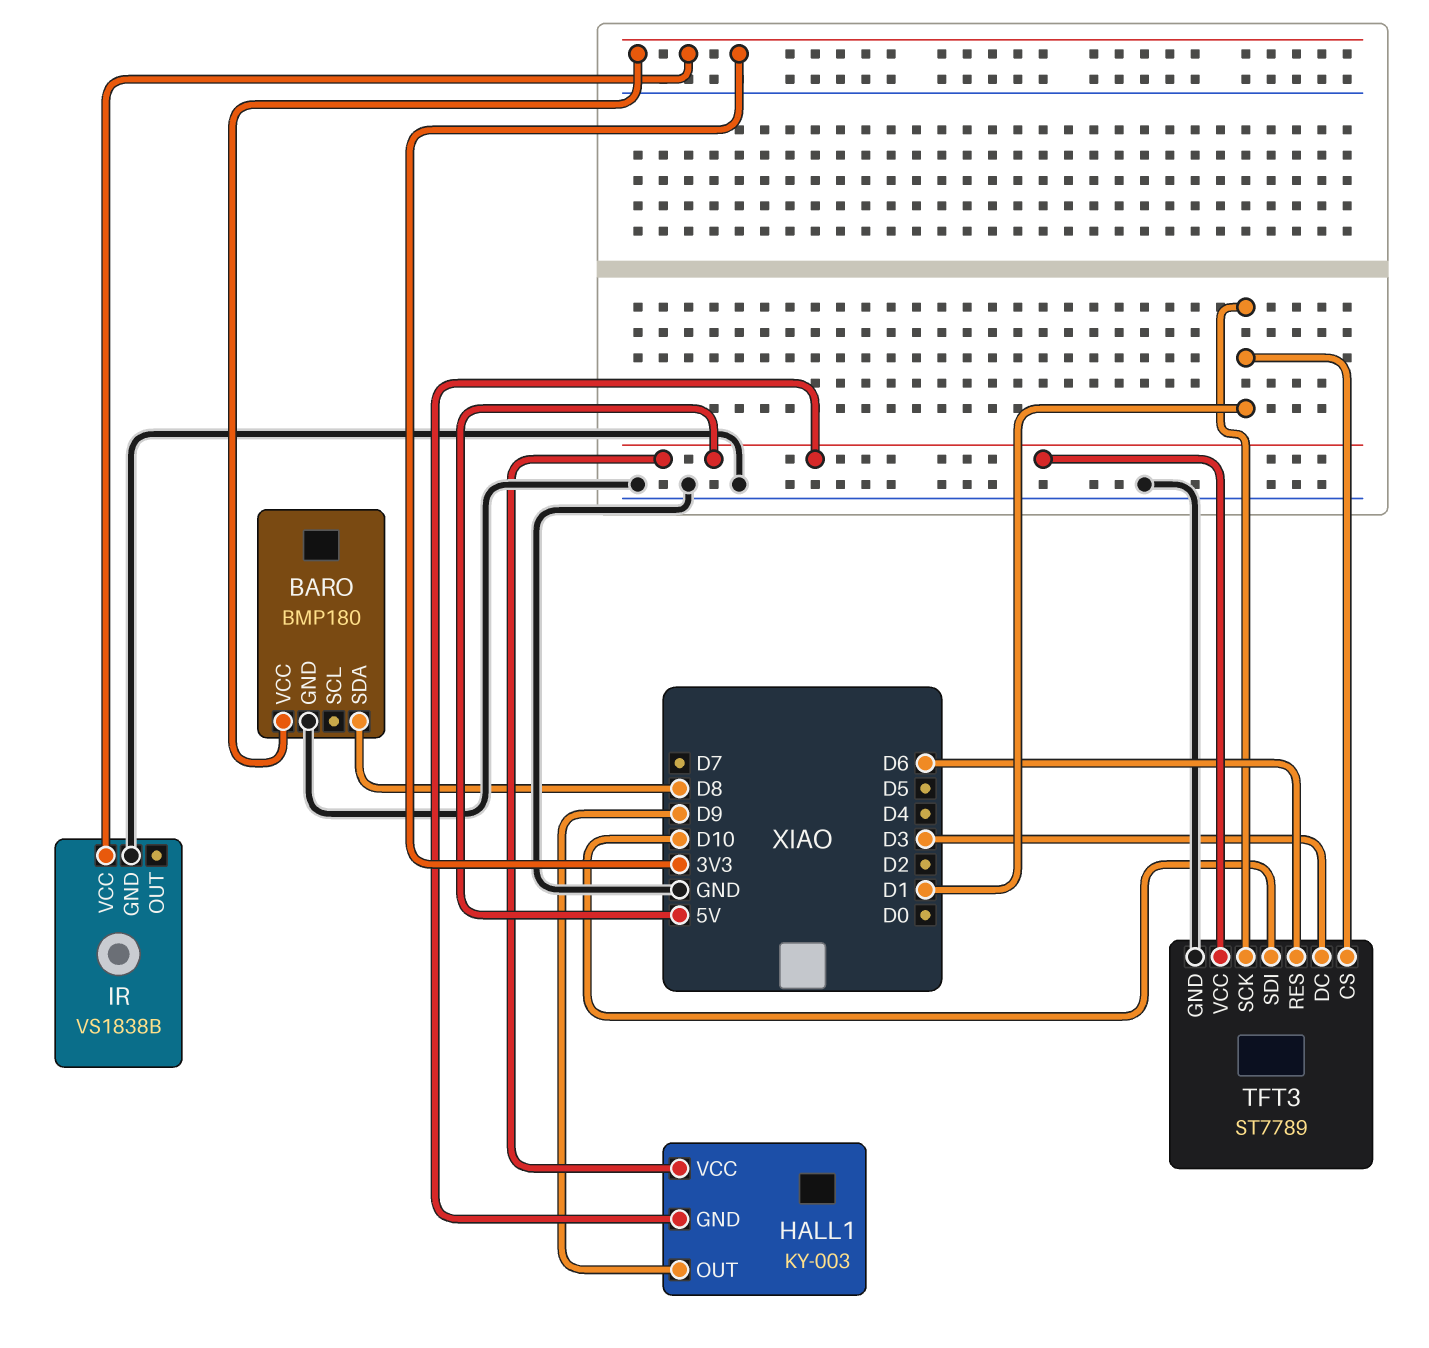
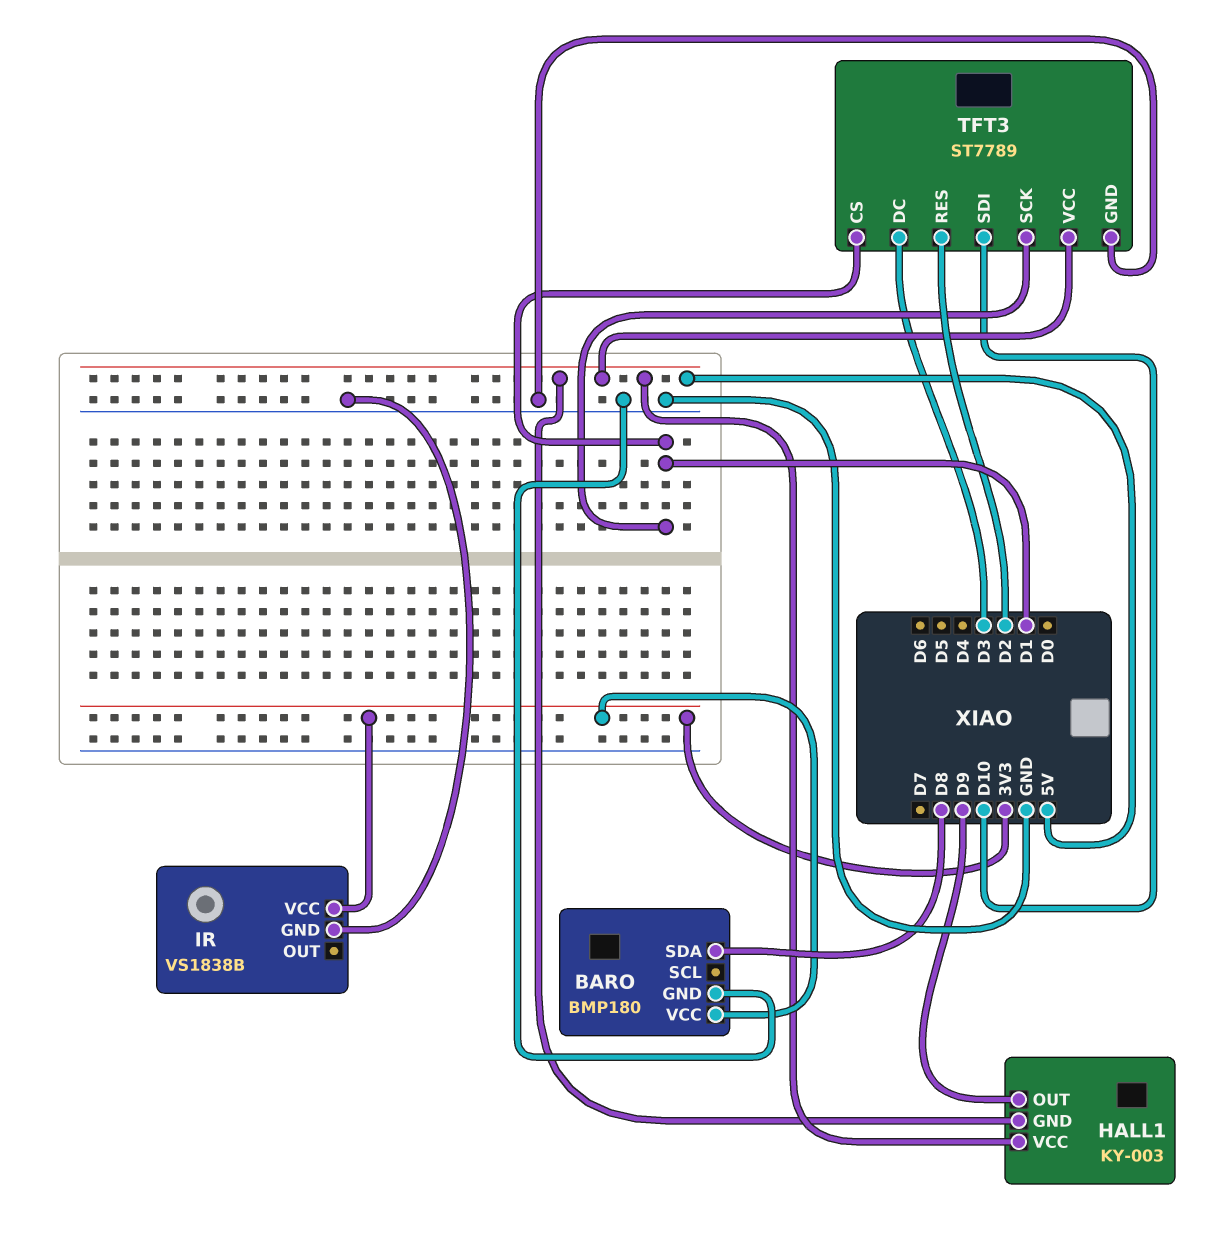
TFT3 pin RES: D6 -> D2

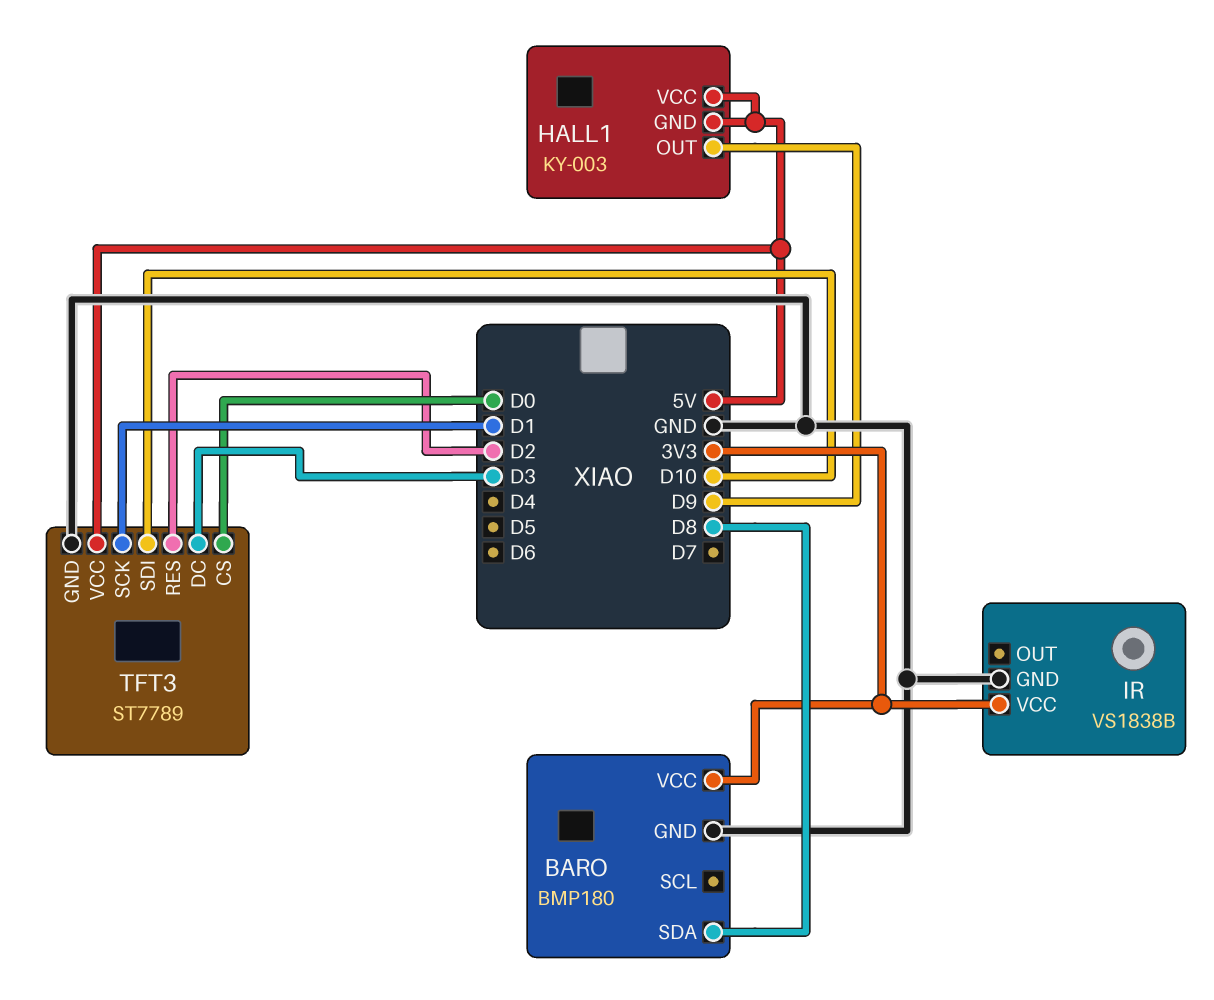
TFT3 pin CS: D1 -> D0

